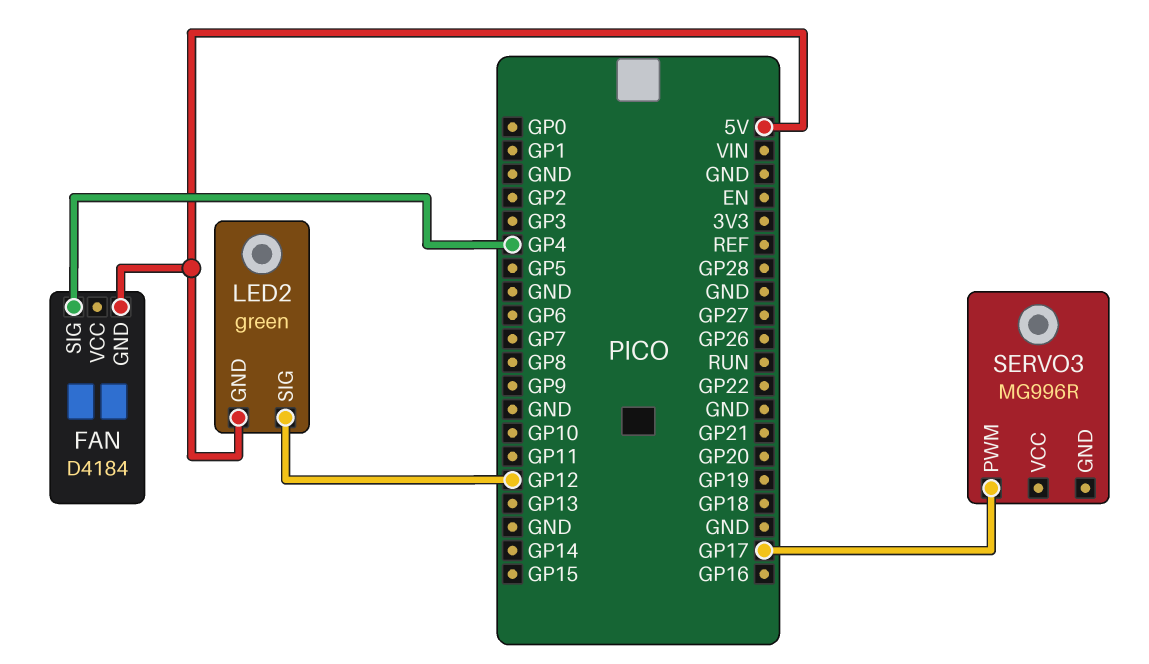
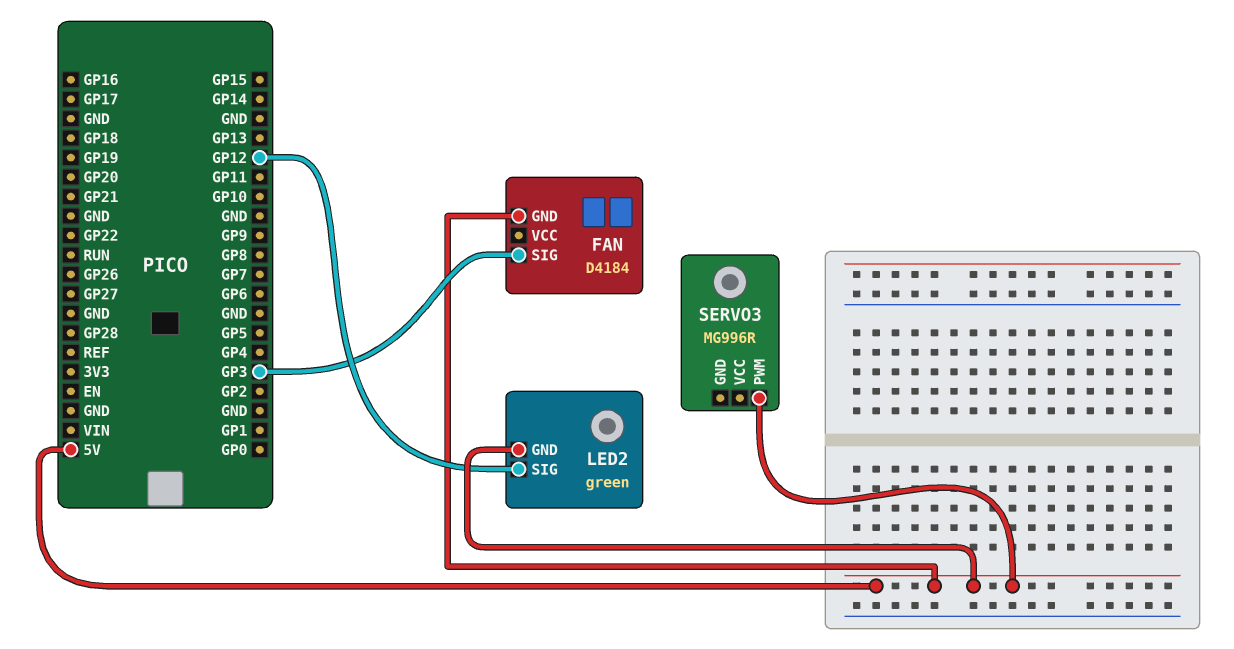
FAN pin SIG: GP4 -> GP3
SERVO3 pin PWM: GP17 -> 5V

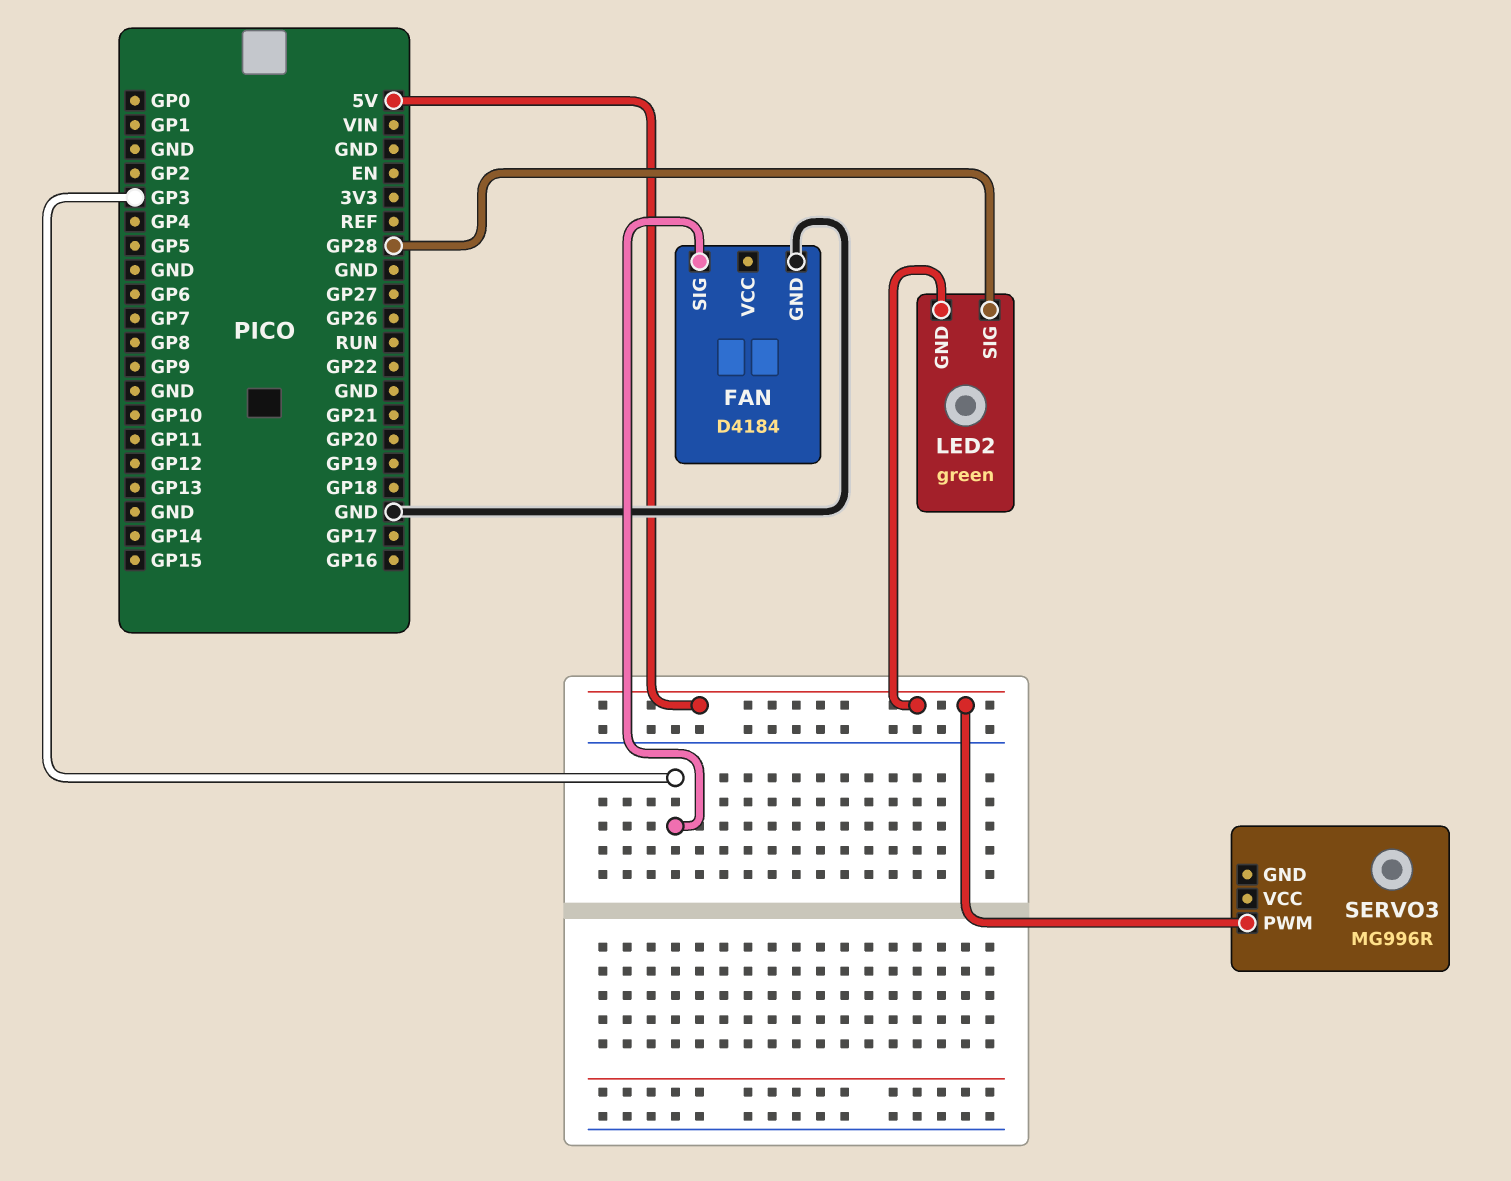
FAN pin GND: 5V -> GND
LED2 pin SIG: GP12 -> GP28

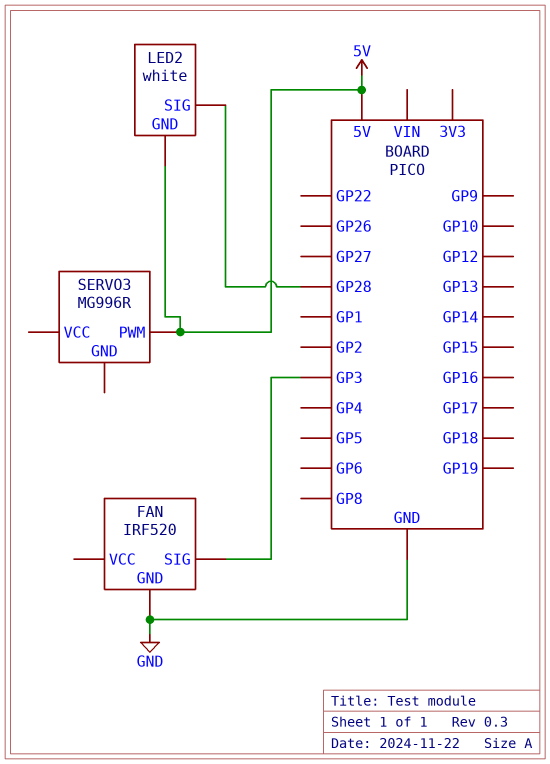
FAN: D4184 -> IRF520
LED2: green -> white

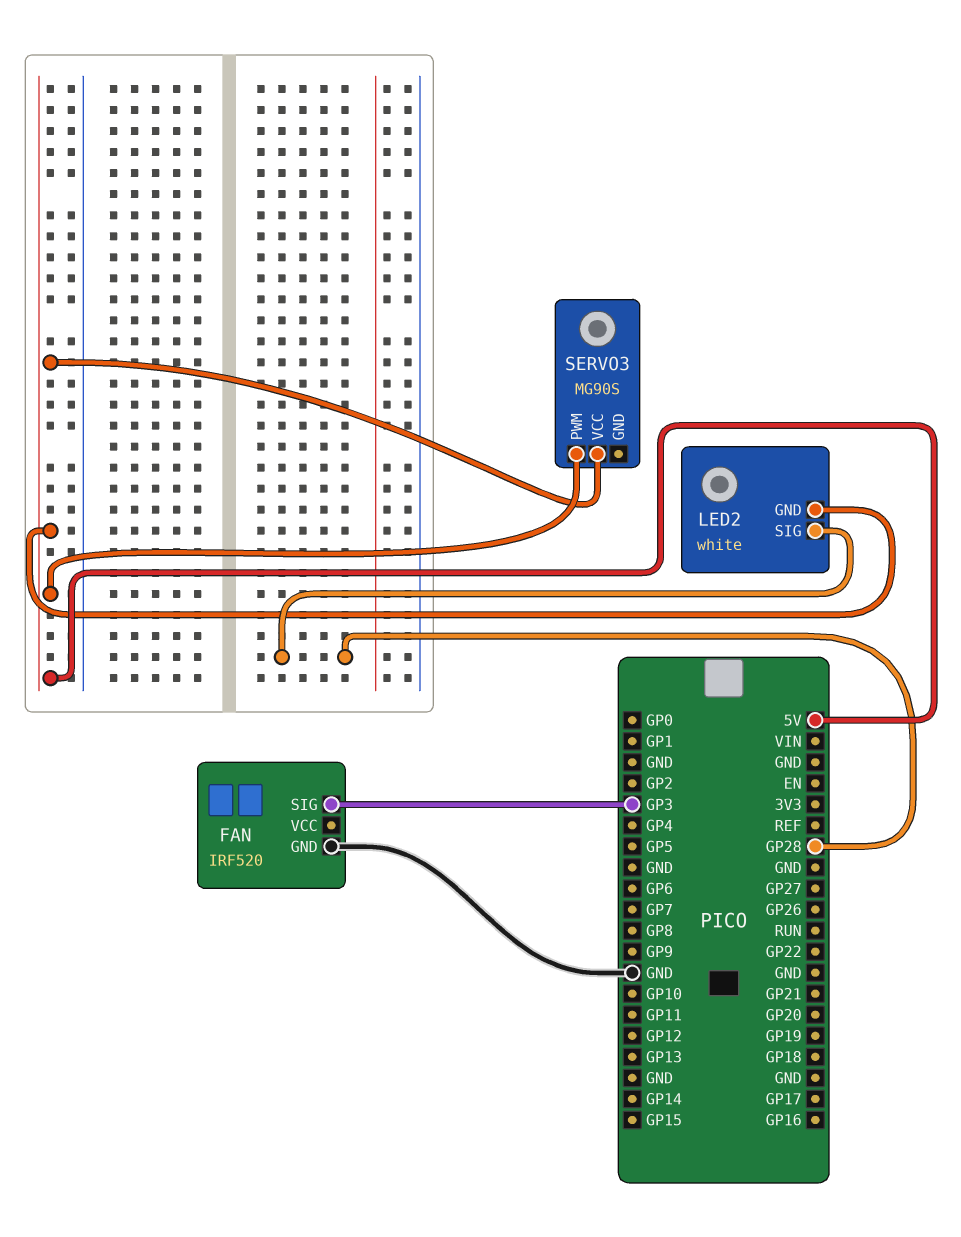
SERVO3: MG996R -> MG90S
SERVO3 pin VCC: none -> 5V

